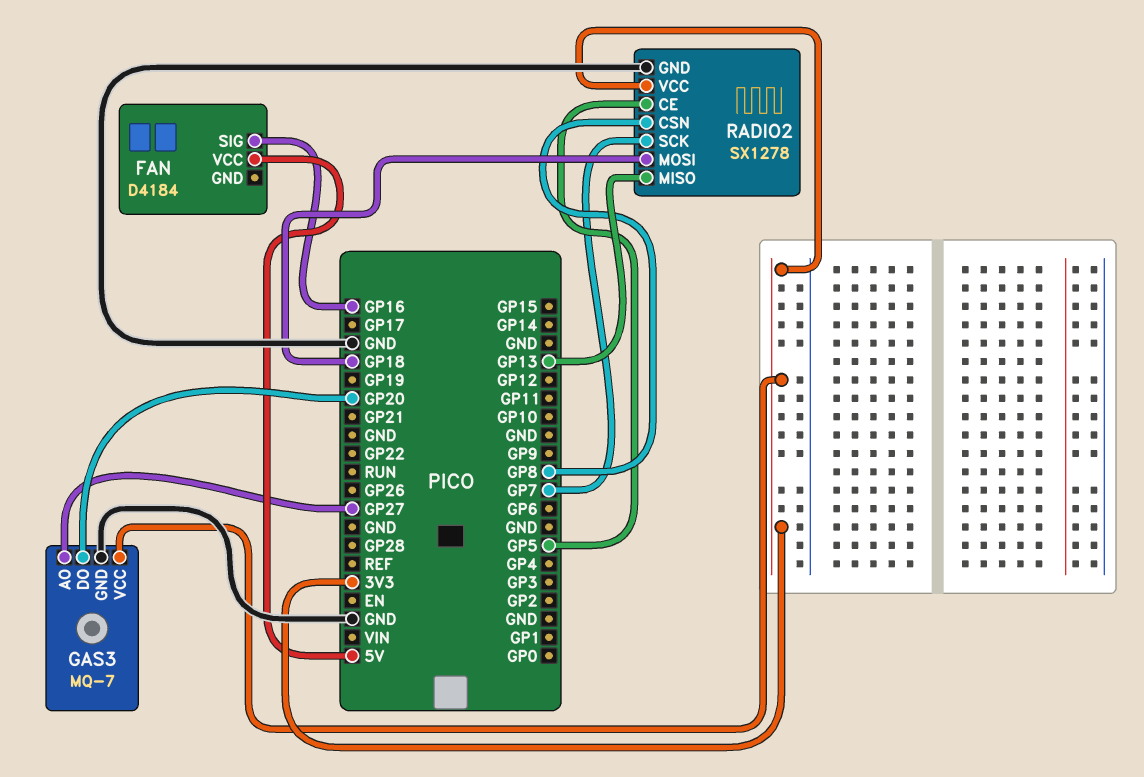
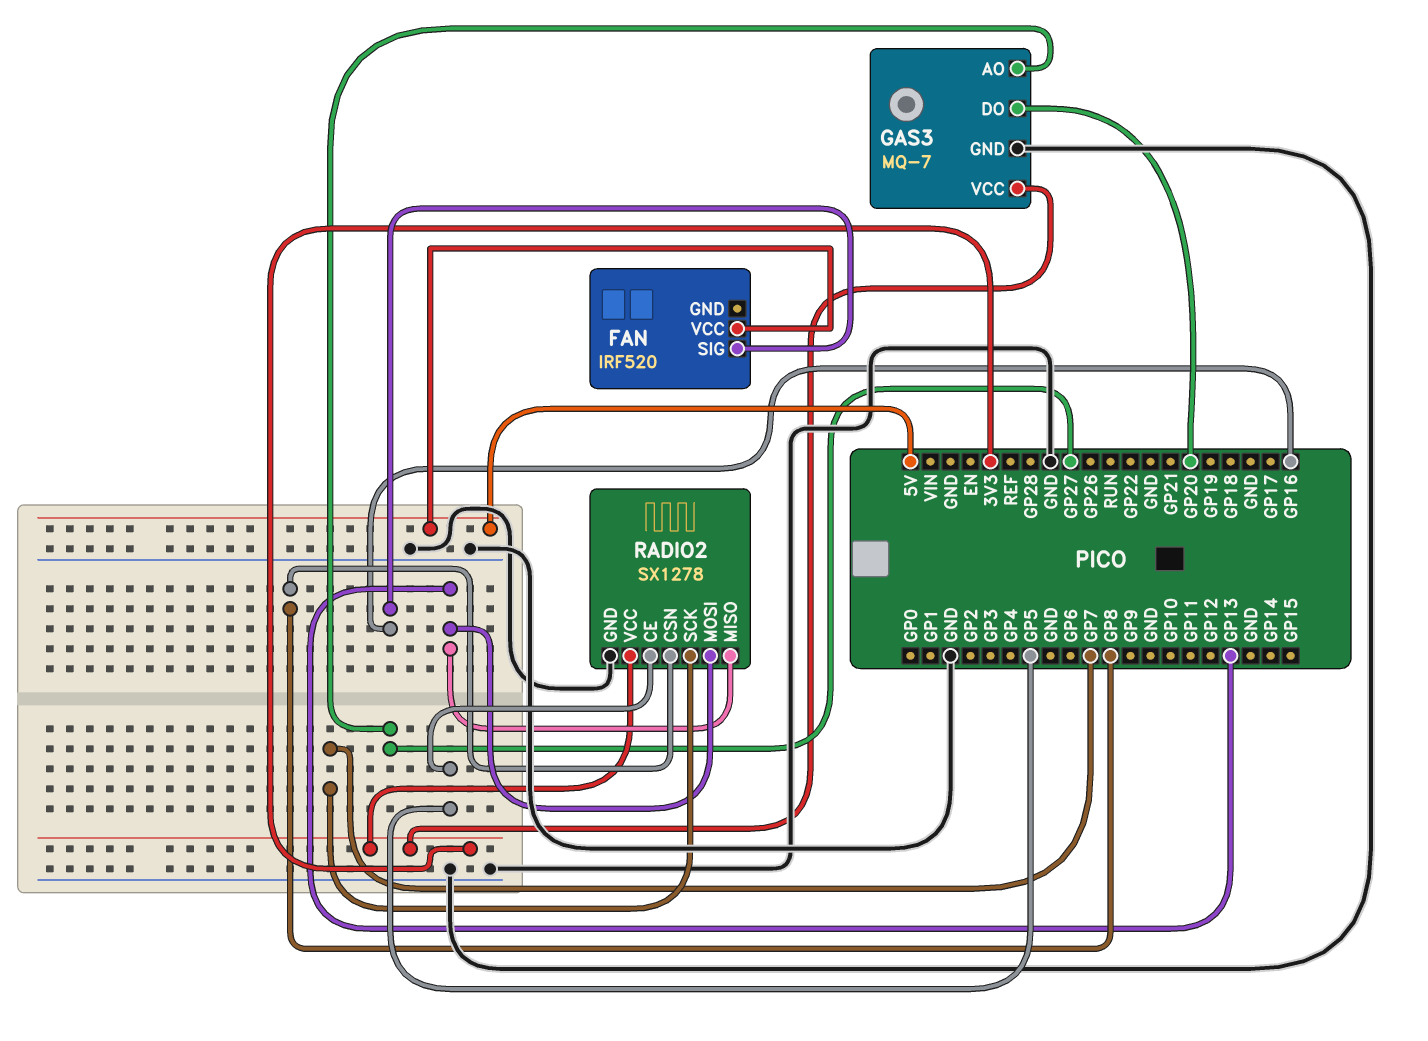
FAN: D4184 -> IRF520
RADIO2 pin MOSI: GP18 -> GP13

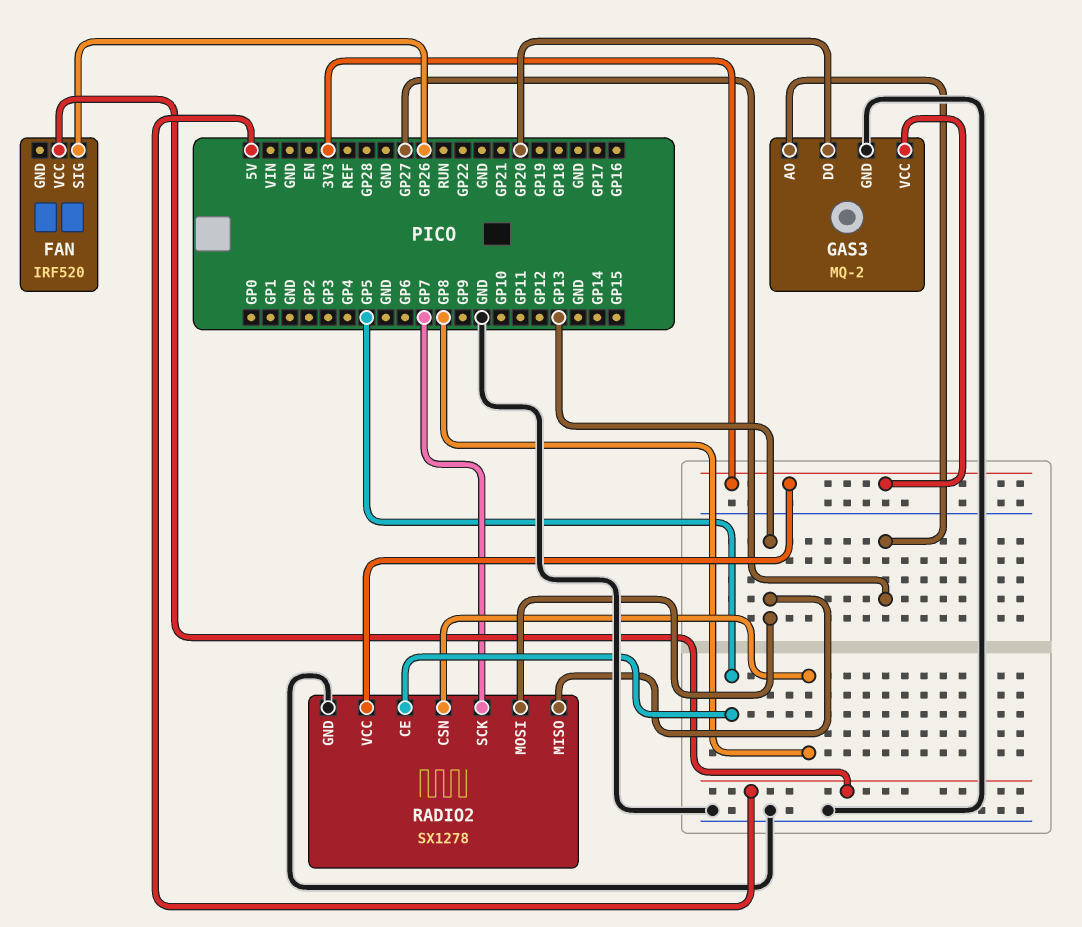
FAN pin SIG: GP16 -> GP26
GAS3: MQ-7 -> MQ-2

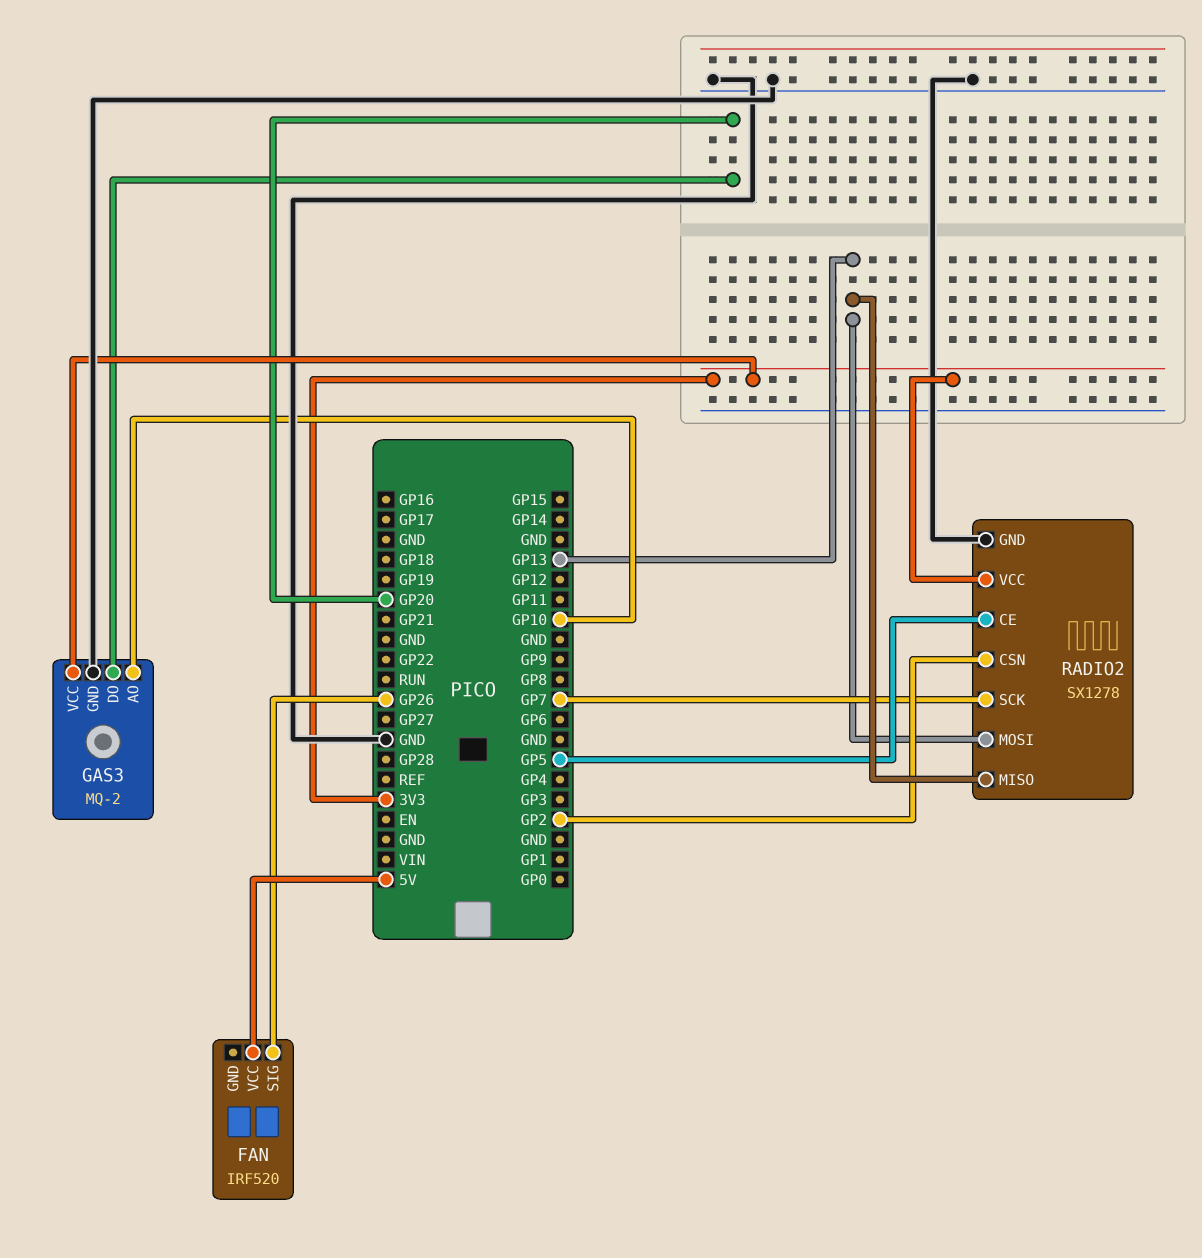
GAS3 pin AO: GP27 -> GP10
RADIO2 pin CSN: GP8 -> GP2

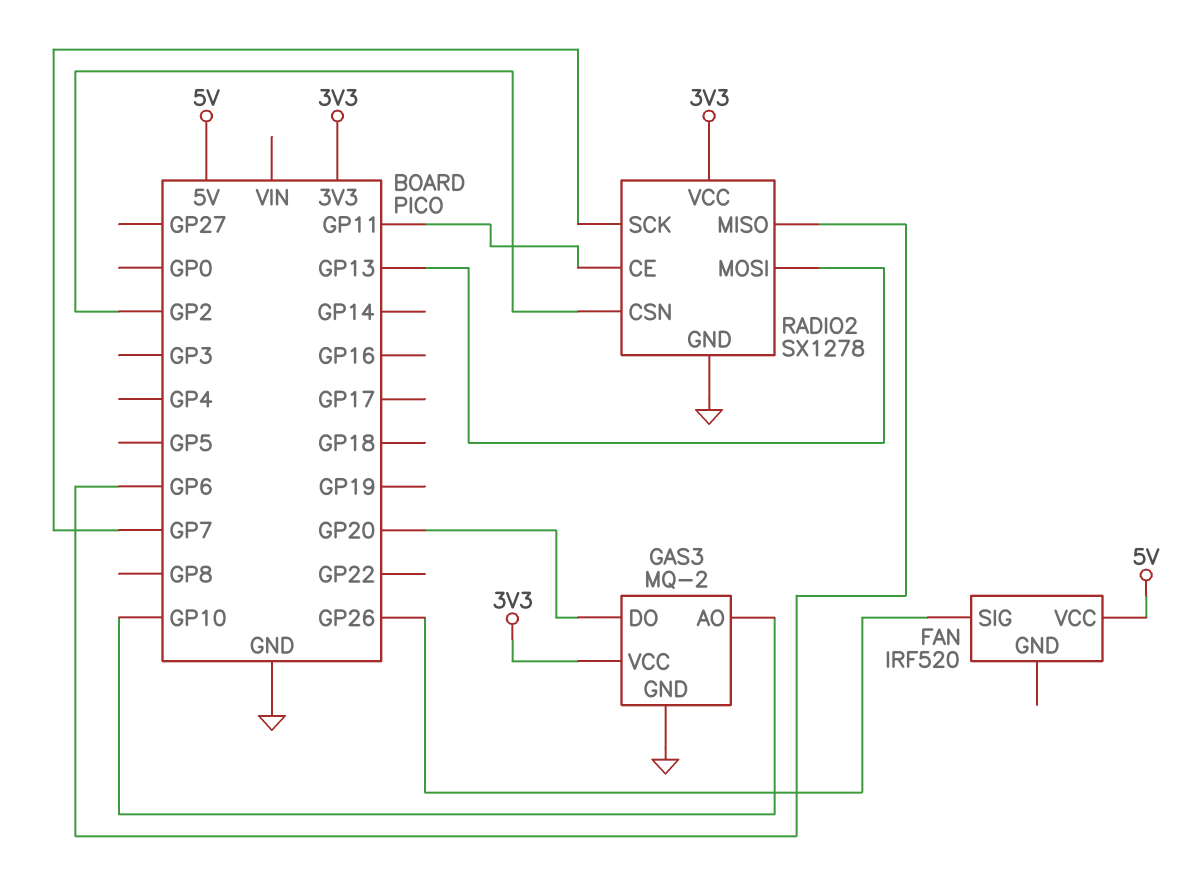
RADIO2 pin CE: GP5 -> GP11
RADIO2 pin MISO: GP13 -> GP6

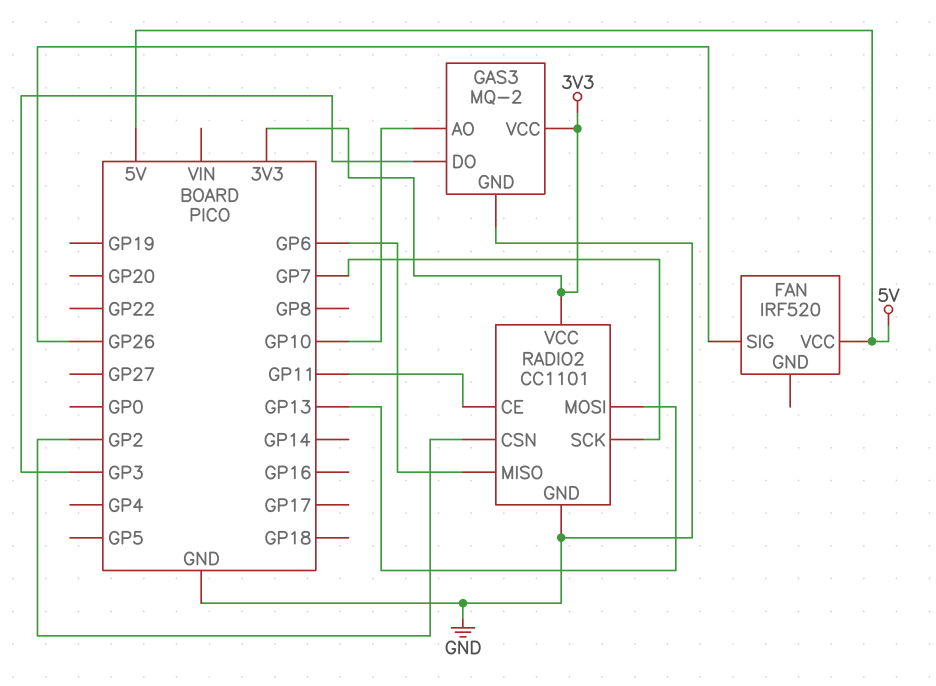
GAS3 pin DO: GP20 -> GP3
RADIO2: SX1278 -> CC1101

